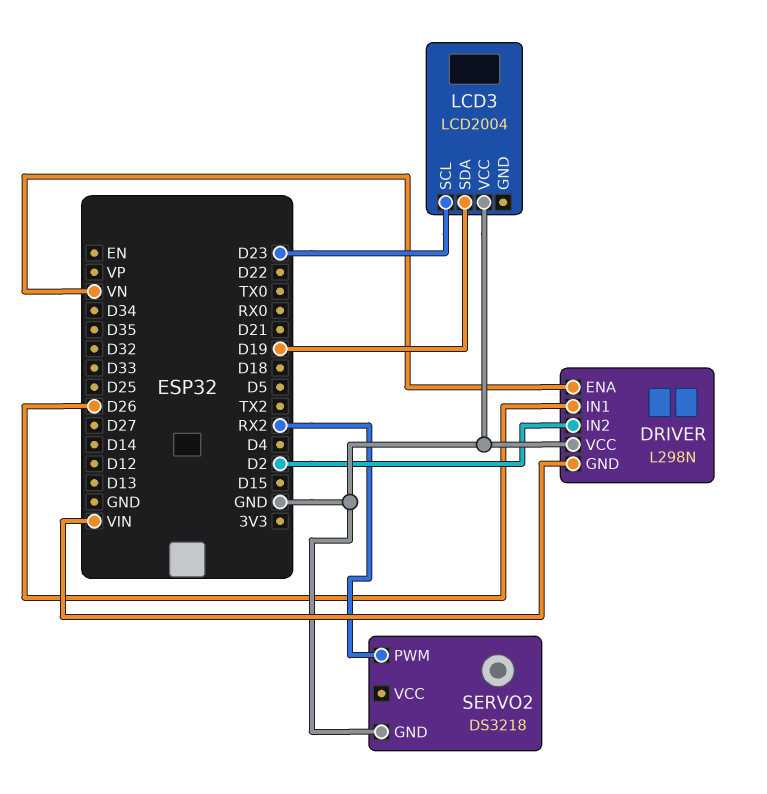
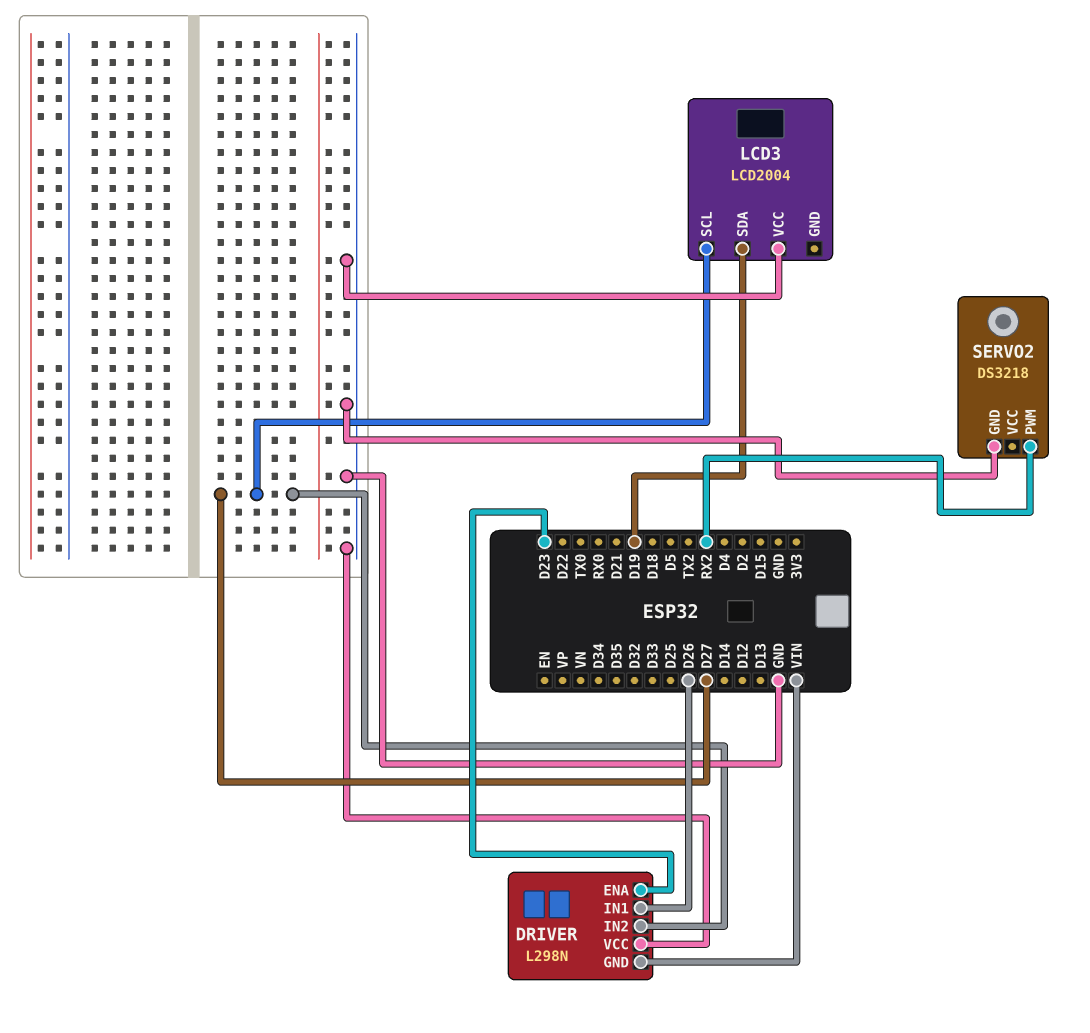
DRIVER pin ENA: VN -> D23
DRIVER pin IN2: D2 -> D27
LCD3 pin SCL: D23 -> D27

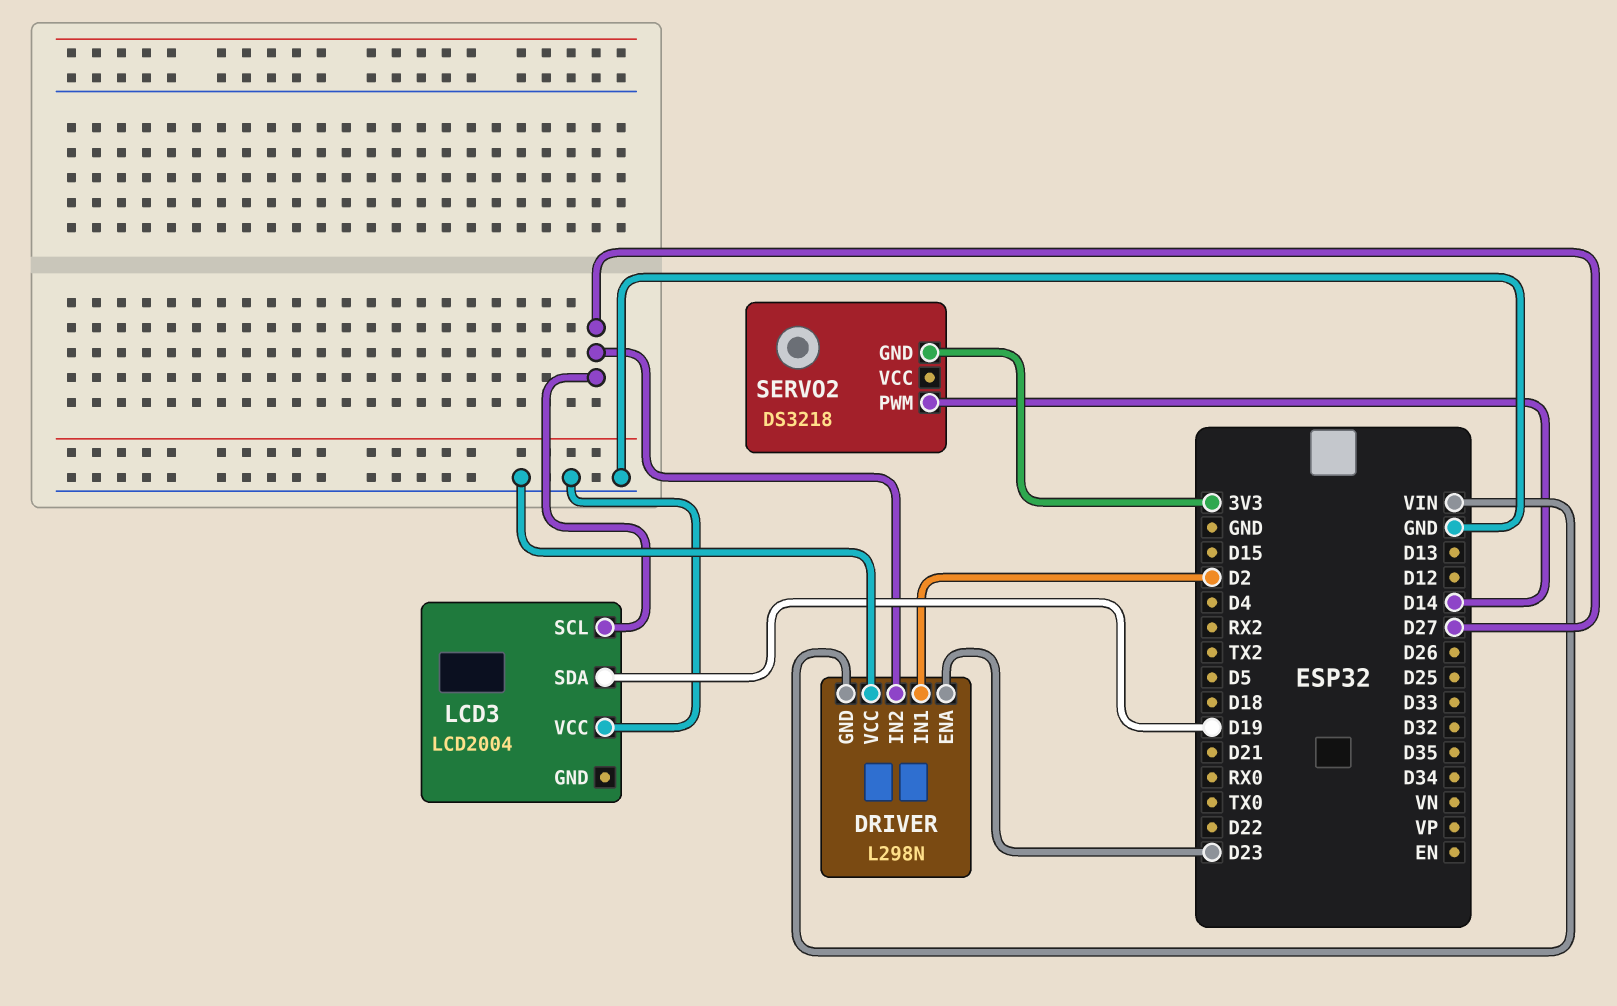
DRIVER pin IN1: D26 -> D2
SERVO2 pin GND: GND -> 3V3
SERVO2 pin PWM: RX2 -> D14

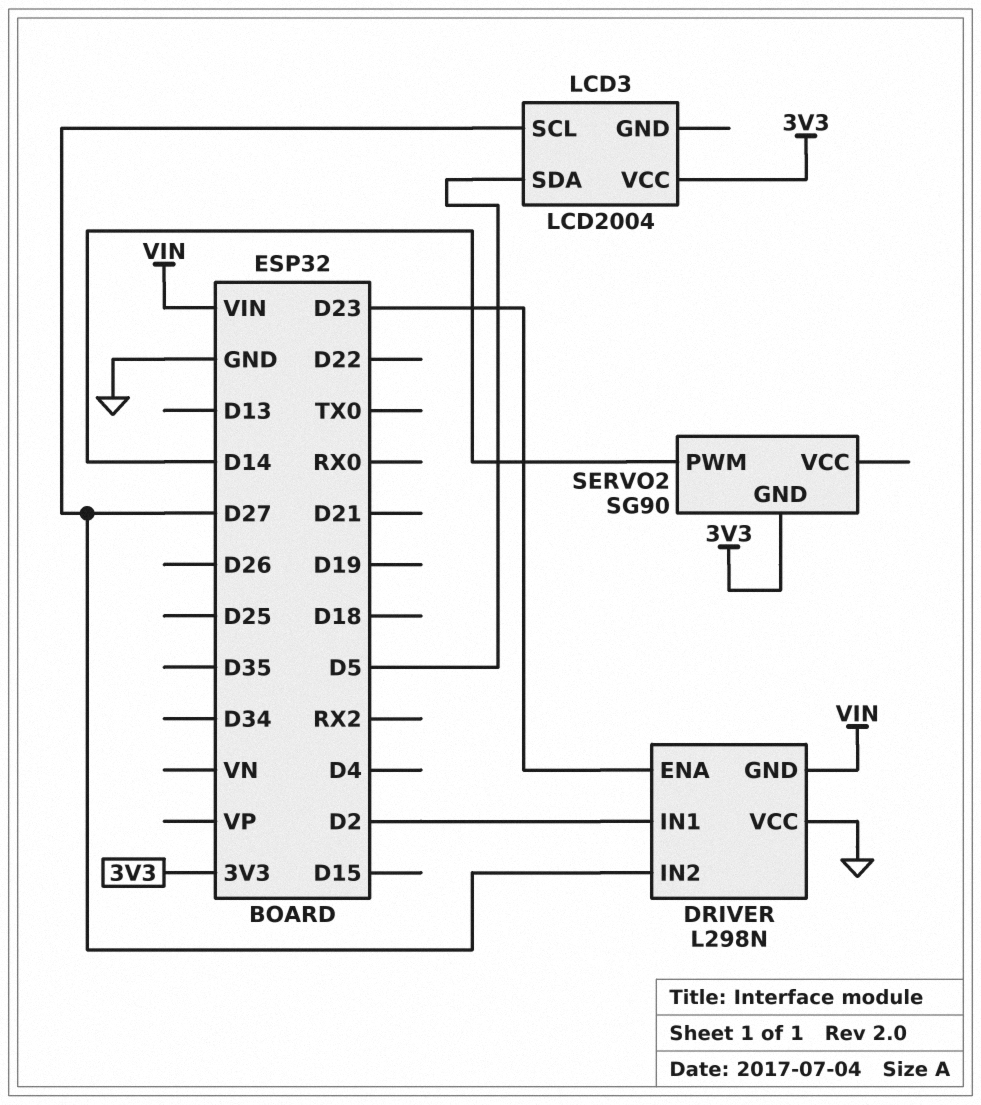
LCD3 pin SDA: D19 -> D5
LCD3 pin VCC: GND -> 3V3
SERVO2: DS3218 -> SG90

